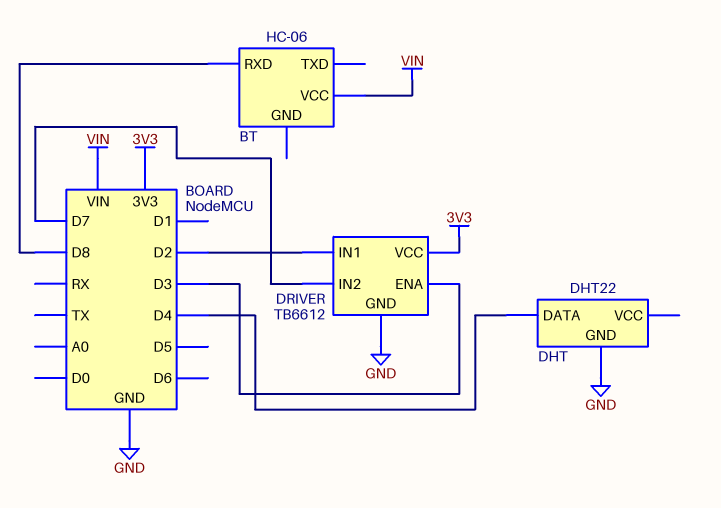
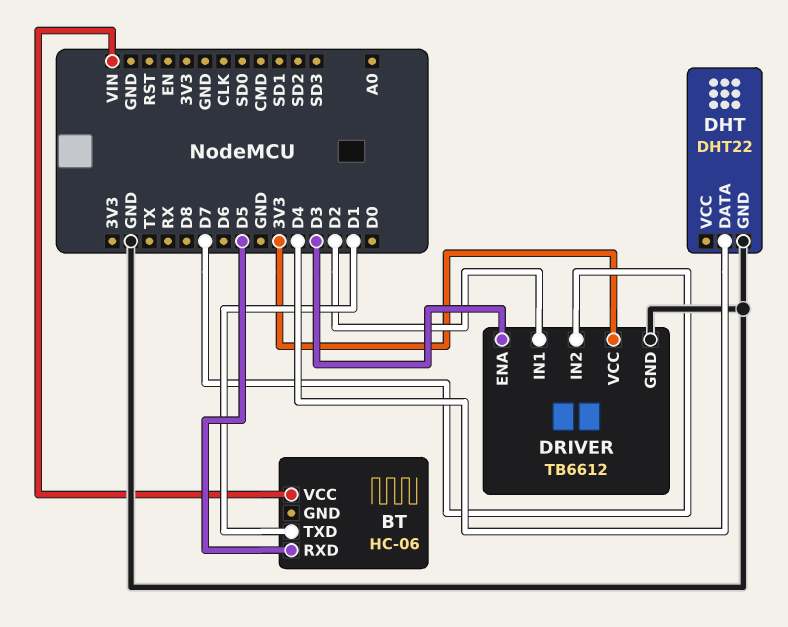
BT pin RXD: D8 -> D5
BT pin TXD: none -> D1

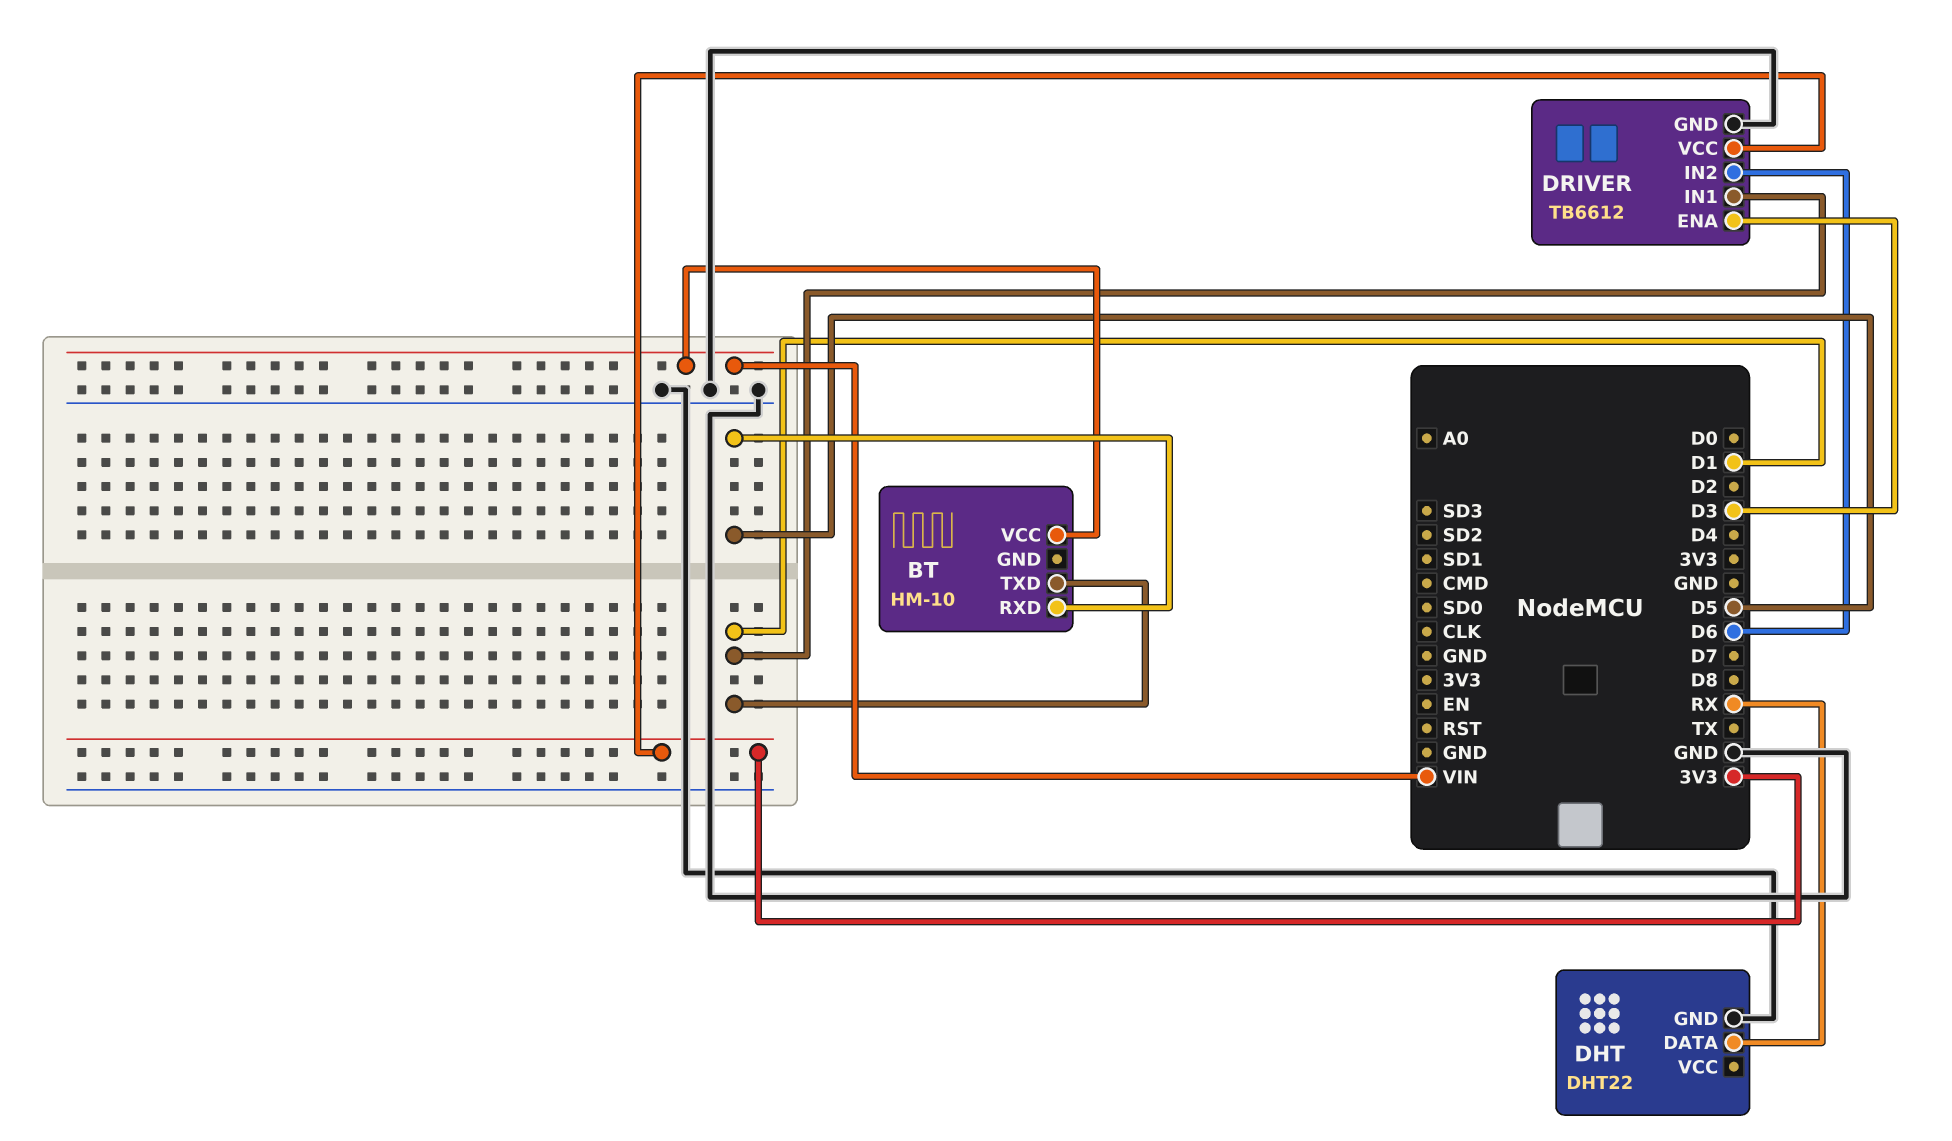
BT: HC-06 -> HM-10
DHT pin DATA: D4 -> RX
DRIVER pin IN1: D2 -> D1
DRIVER pin IN2: D7 -> D6

